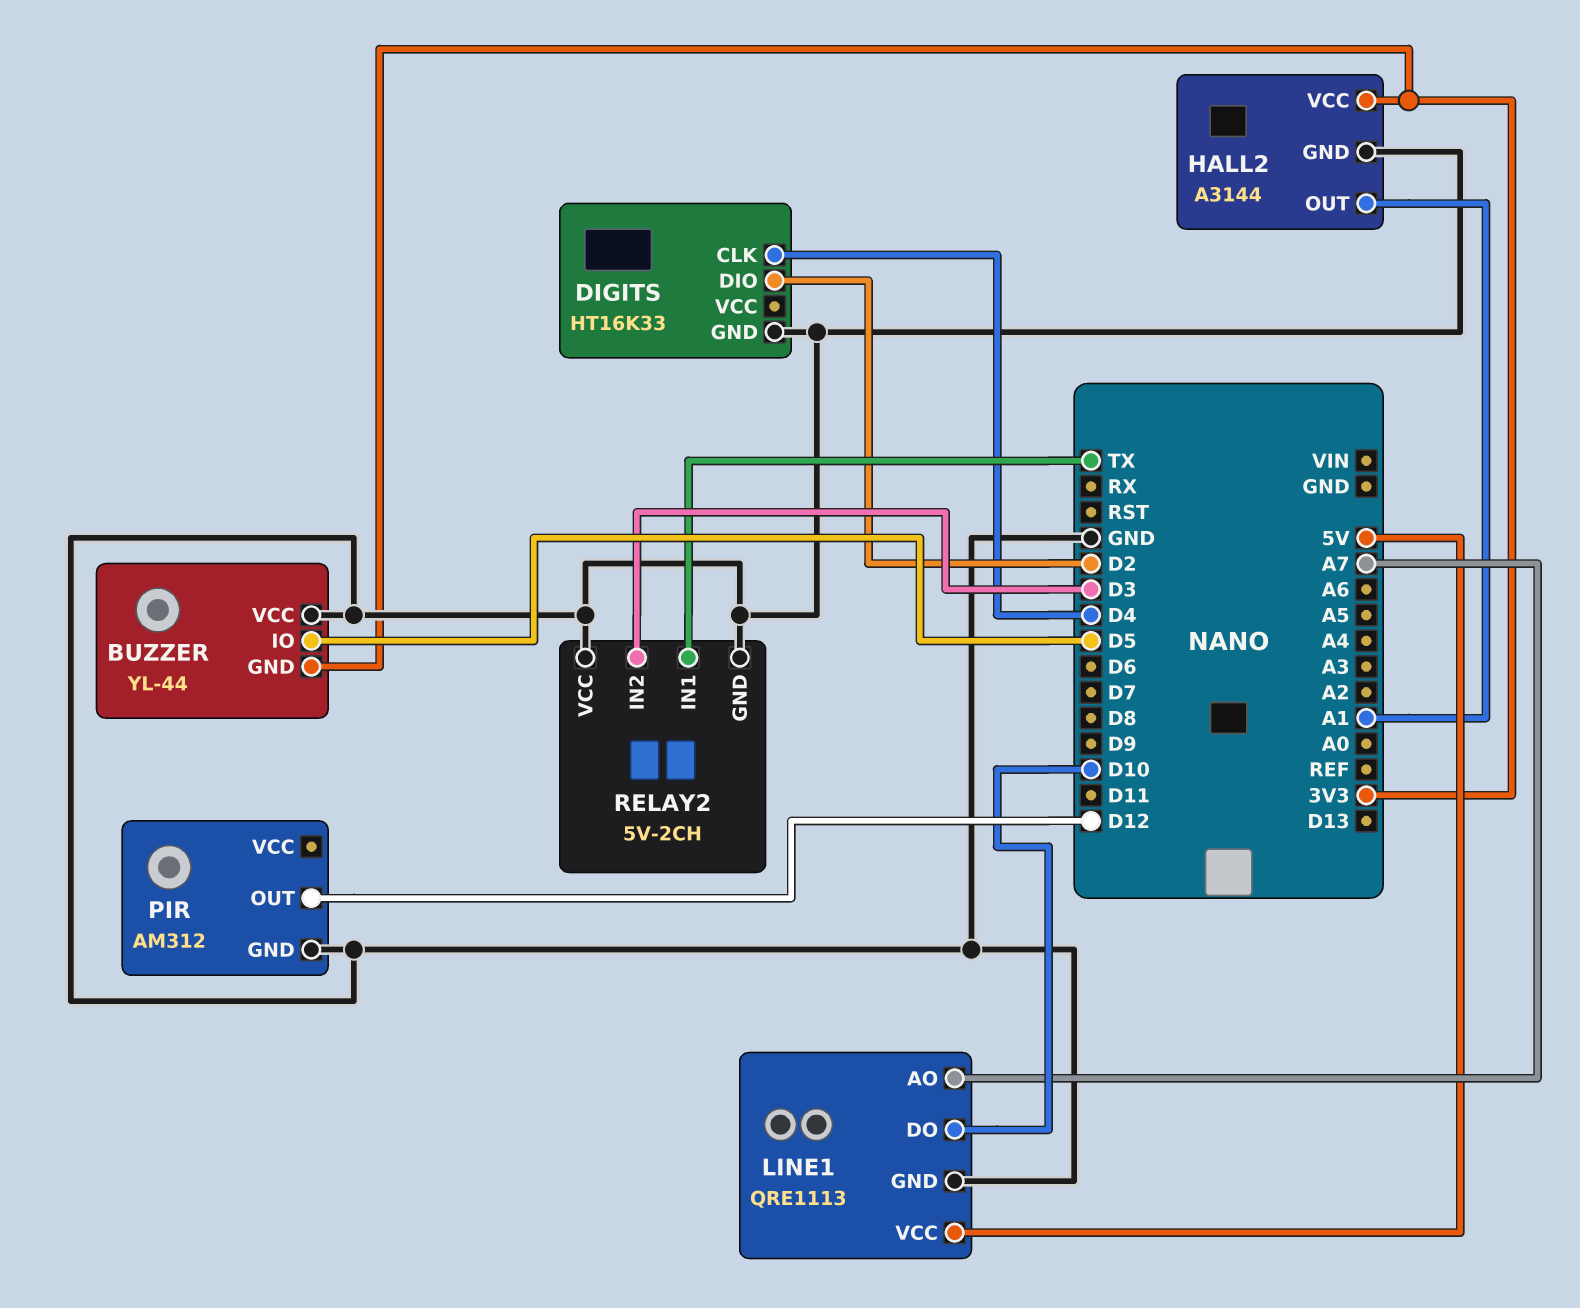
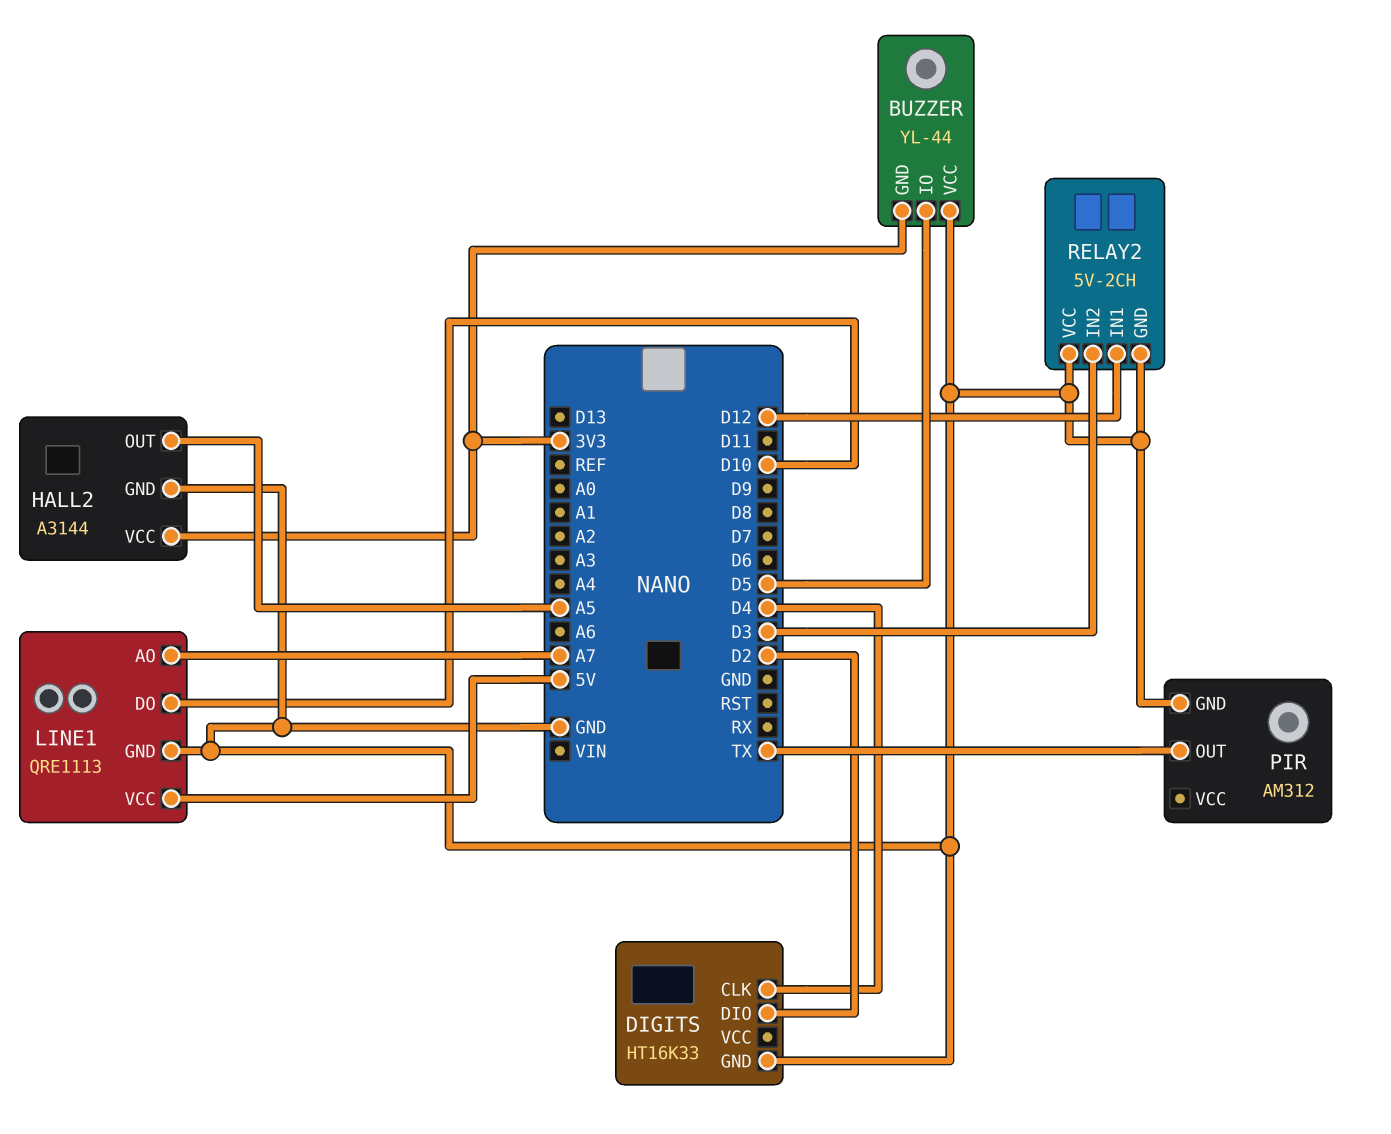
HALL2 pin OUT: A1 -> A5
PIR pin OUT: D12 -> TX
RELAY2 pin IN1: TX -> D12

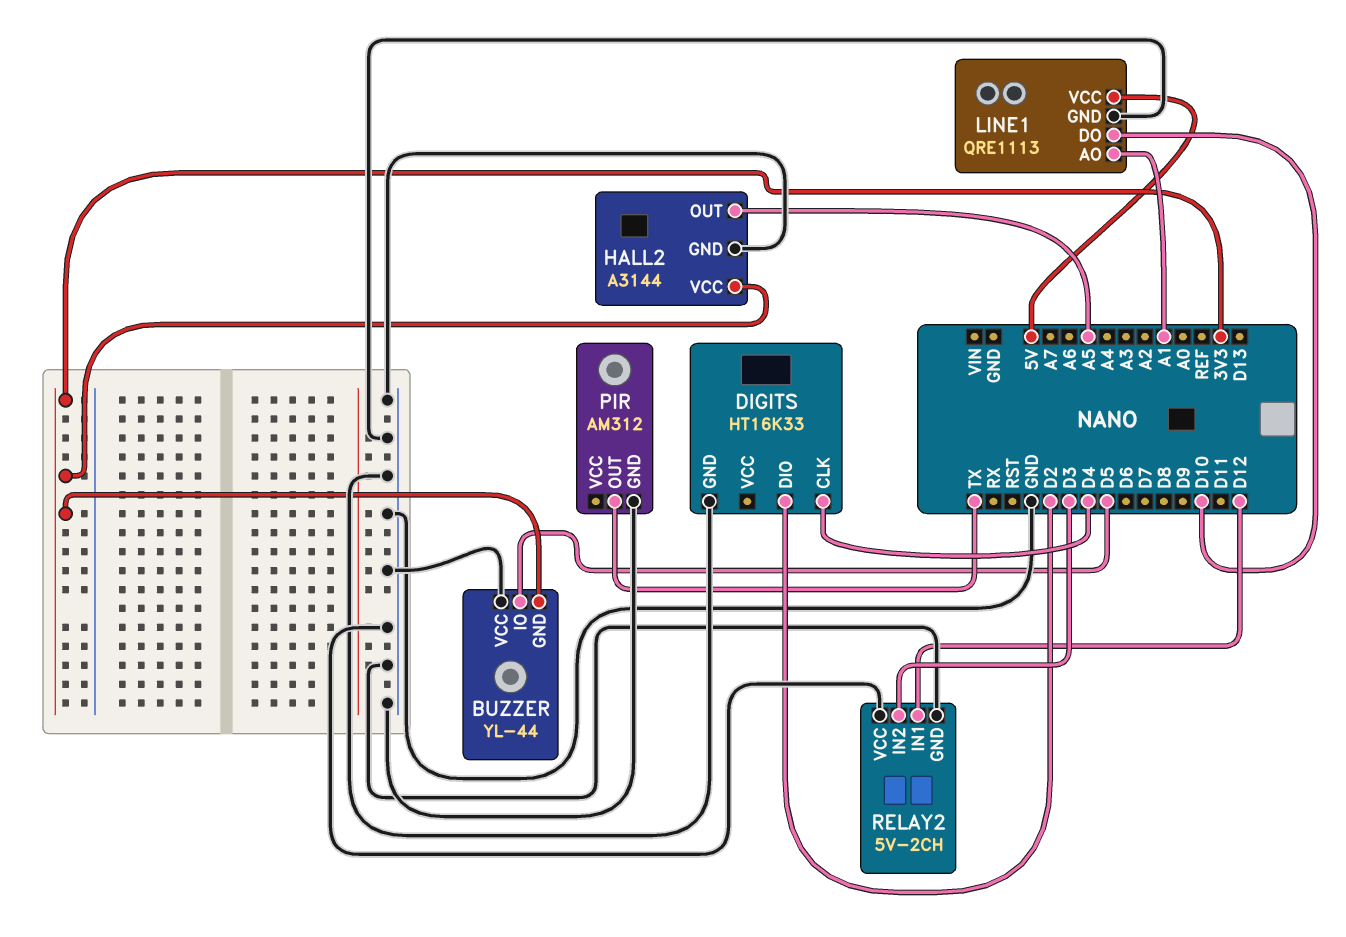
LINE1 pin AO: A7 -> A1

